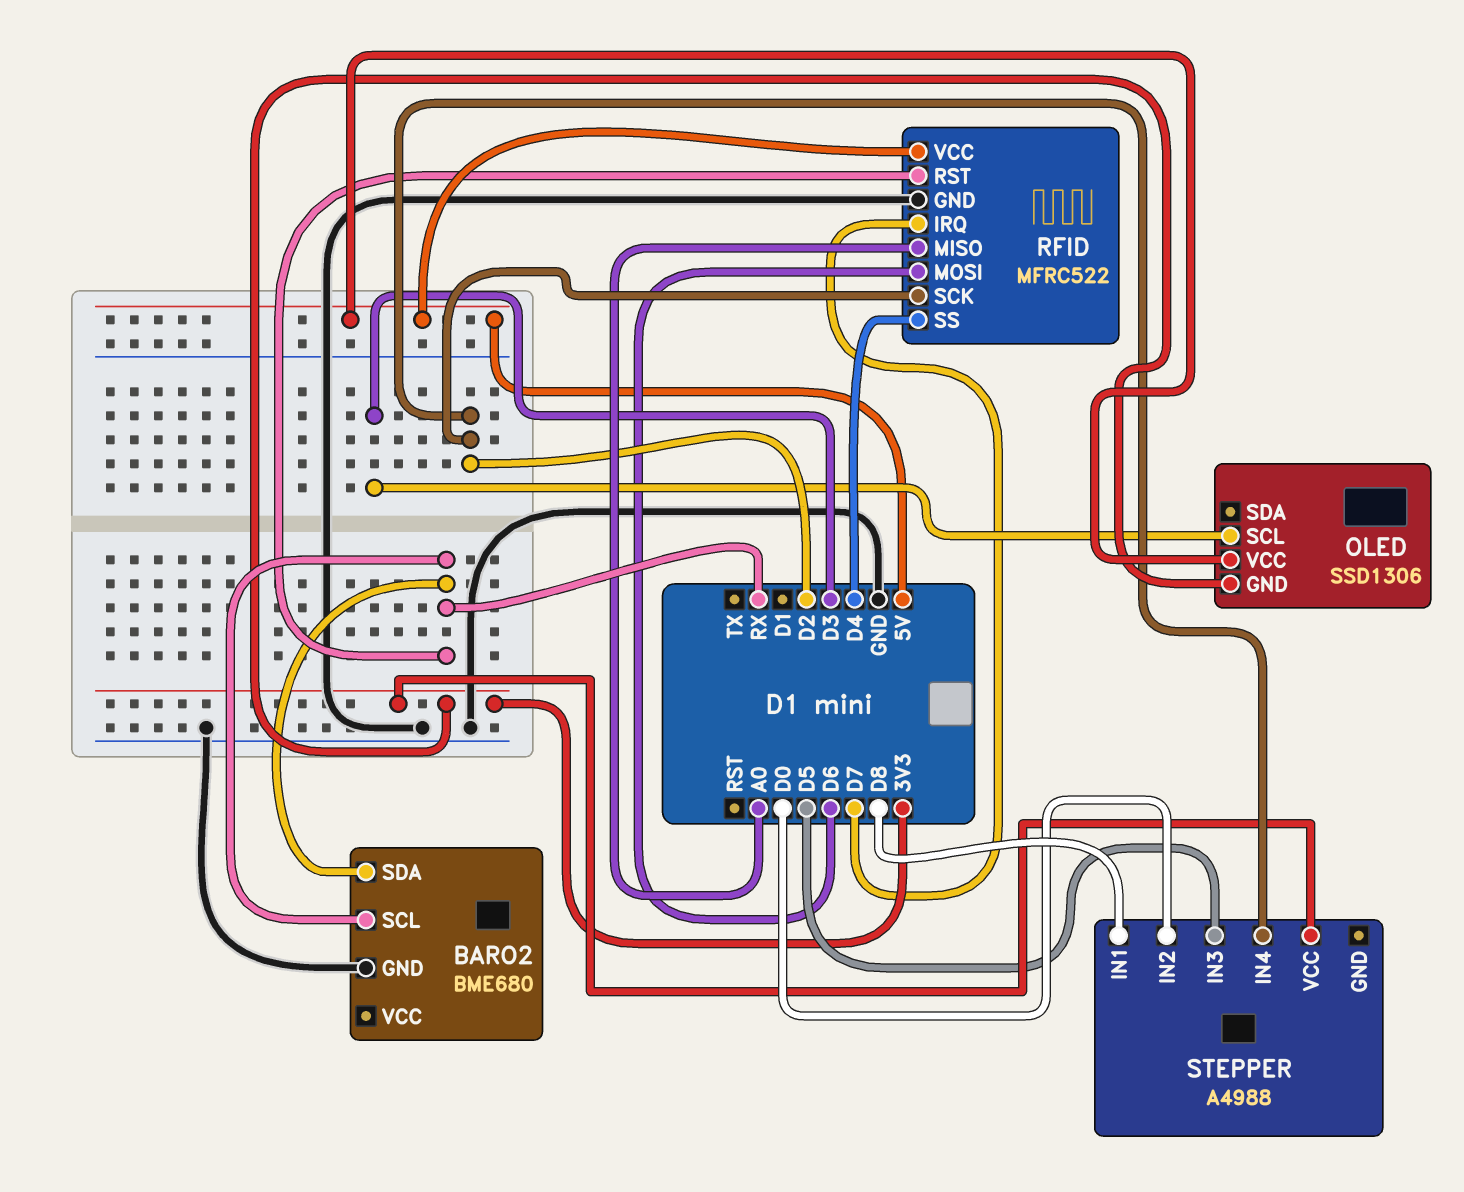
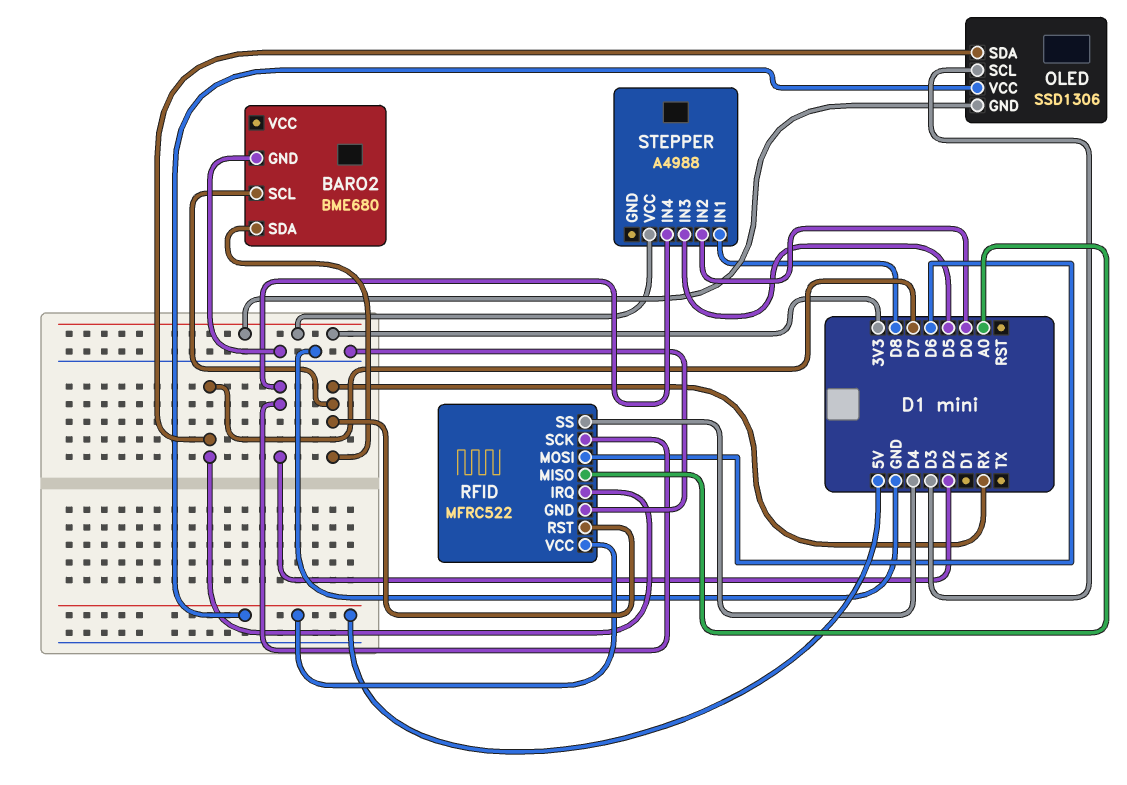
OLED pin SDA: none -> D7

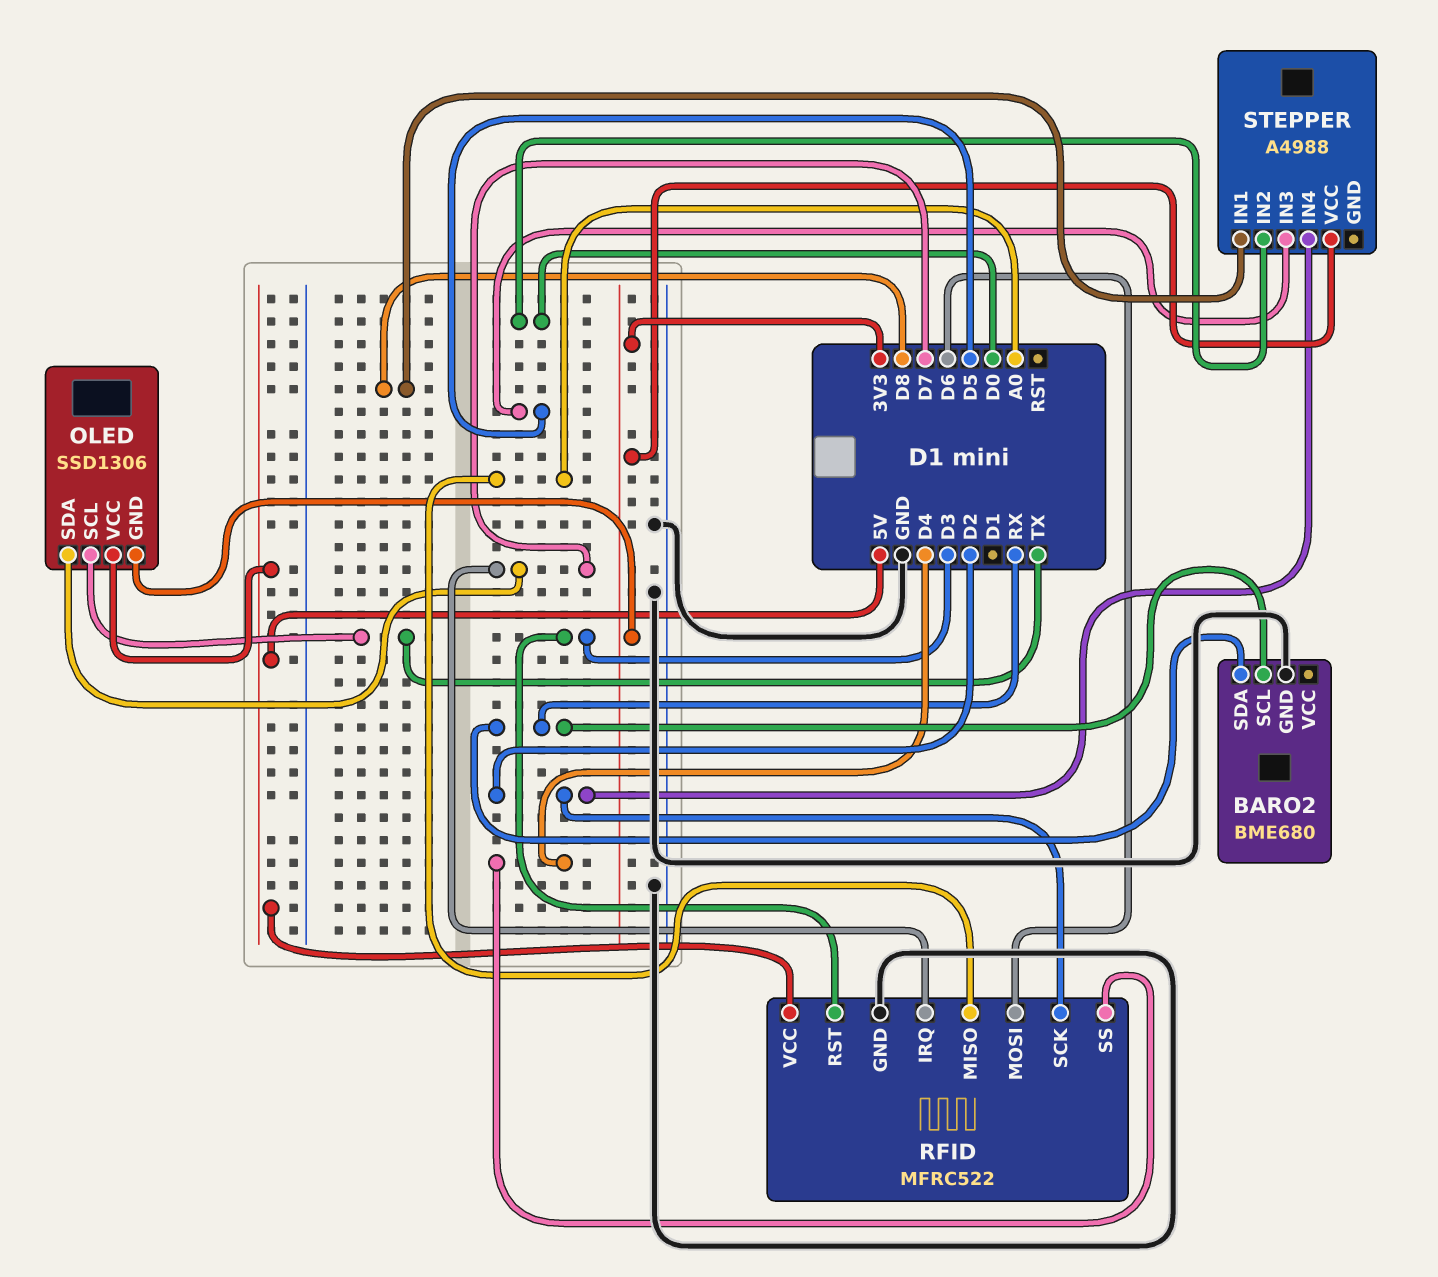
OLED pin SCL: D3 -> TX
RFID pin RST: RX -> D3

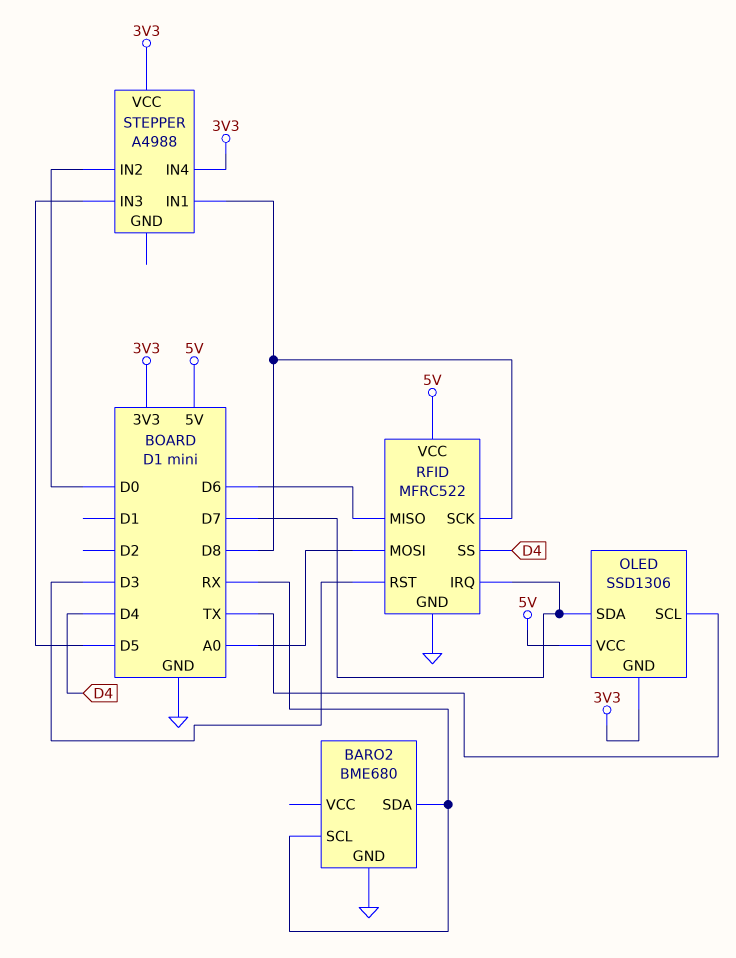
RFID pin MISO: A0 -> D6
RFID pin MOSI: D6 -> A0
RFID pin SCK: D2 -> D8
STEPPER pin IN4: D2 -> 3V3

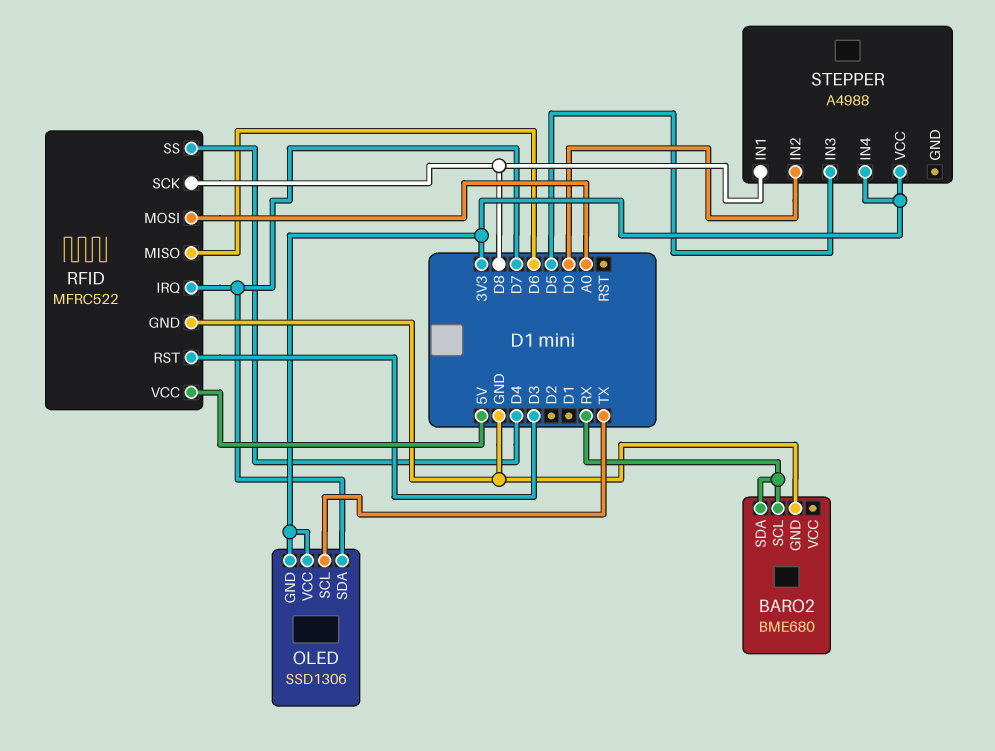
OLED pin VCC: 5V -> 3V3

